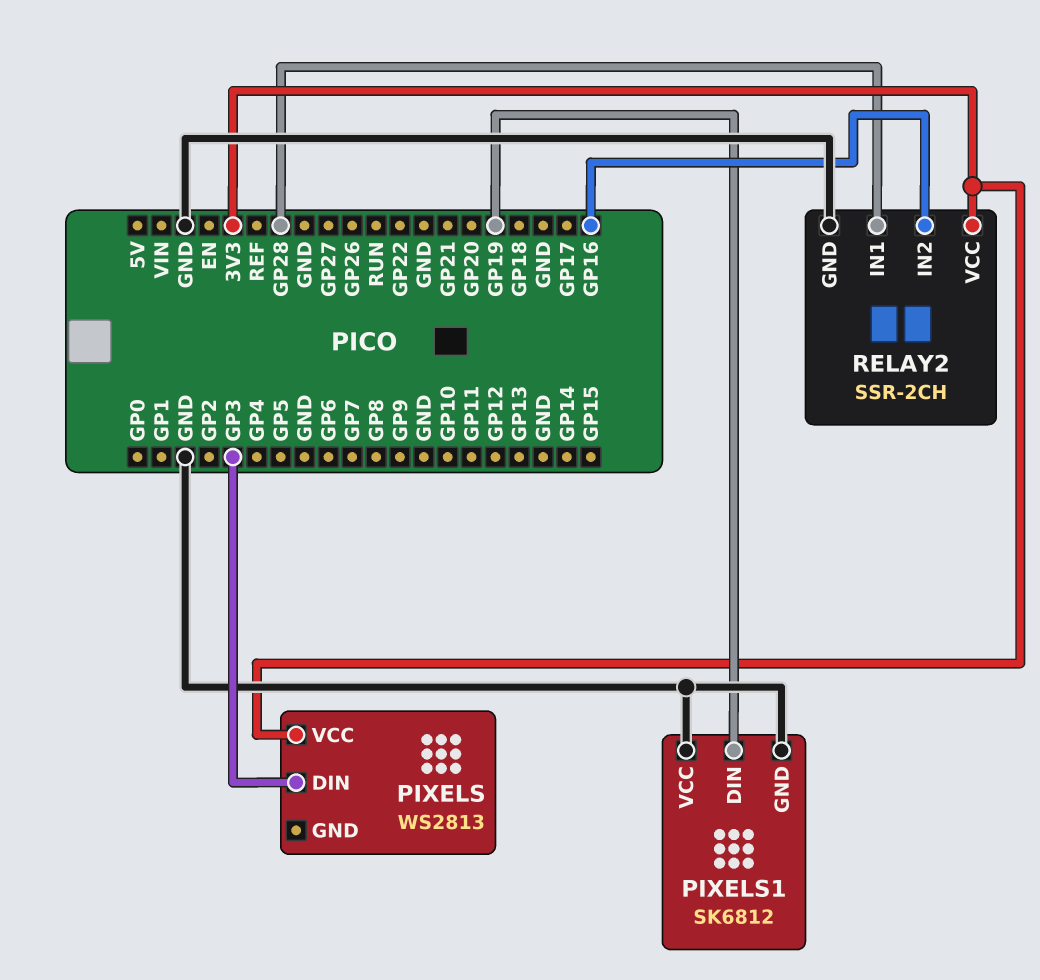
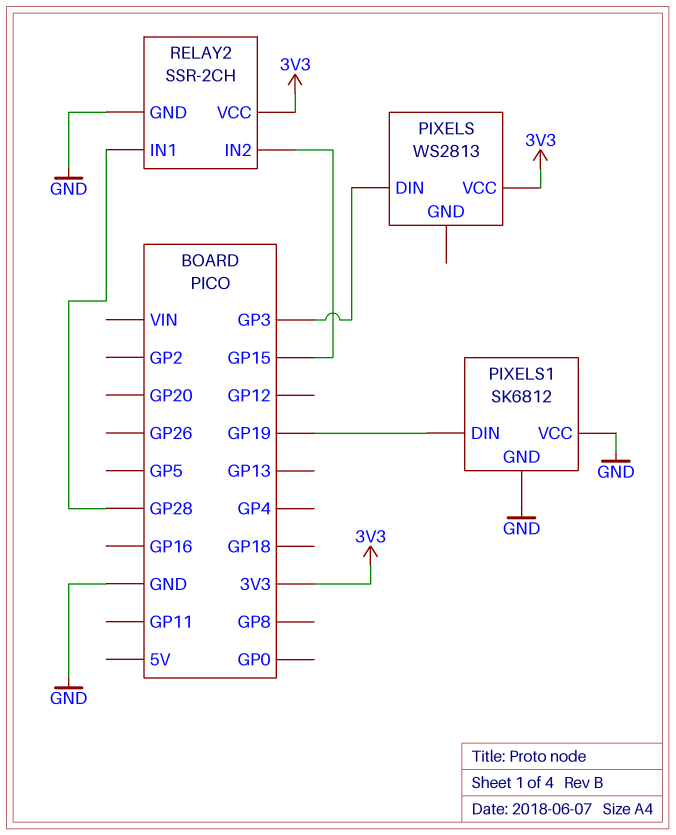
RELAY2 pin IN2: GP16 -> GP15

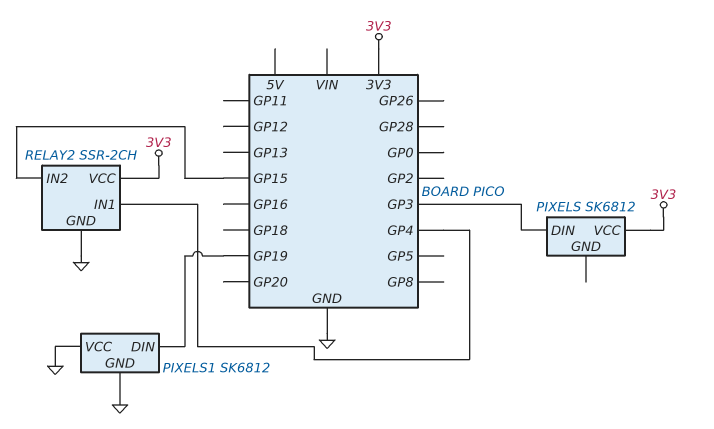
PIXELS: WS2813 -> SK6812
RELAY2 pin IN1: GP28 -> GP4

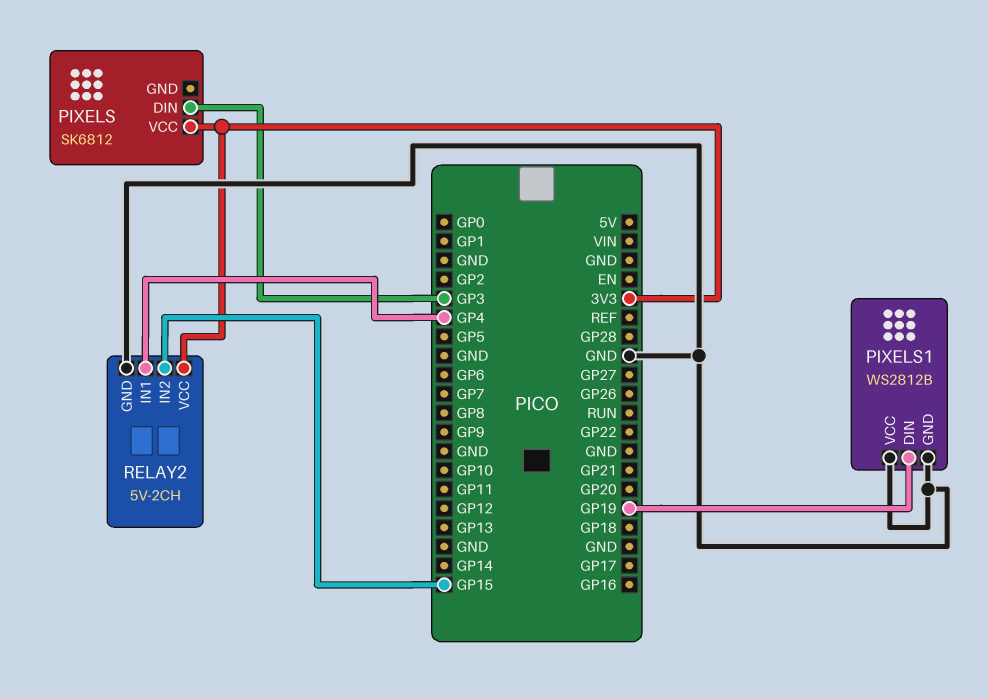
PIXELS1: SK6812 -> WS2812B
RELAY2: SSR-2CH -> 5V-2CH

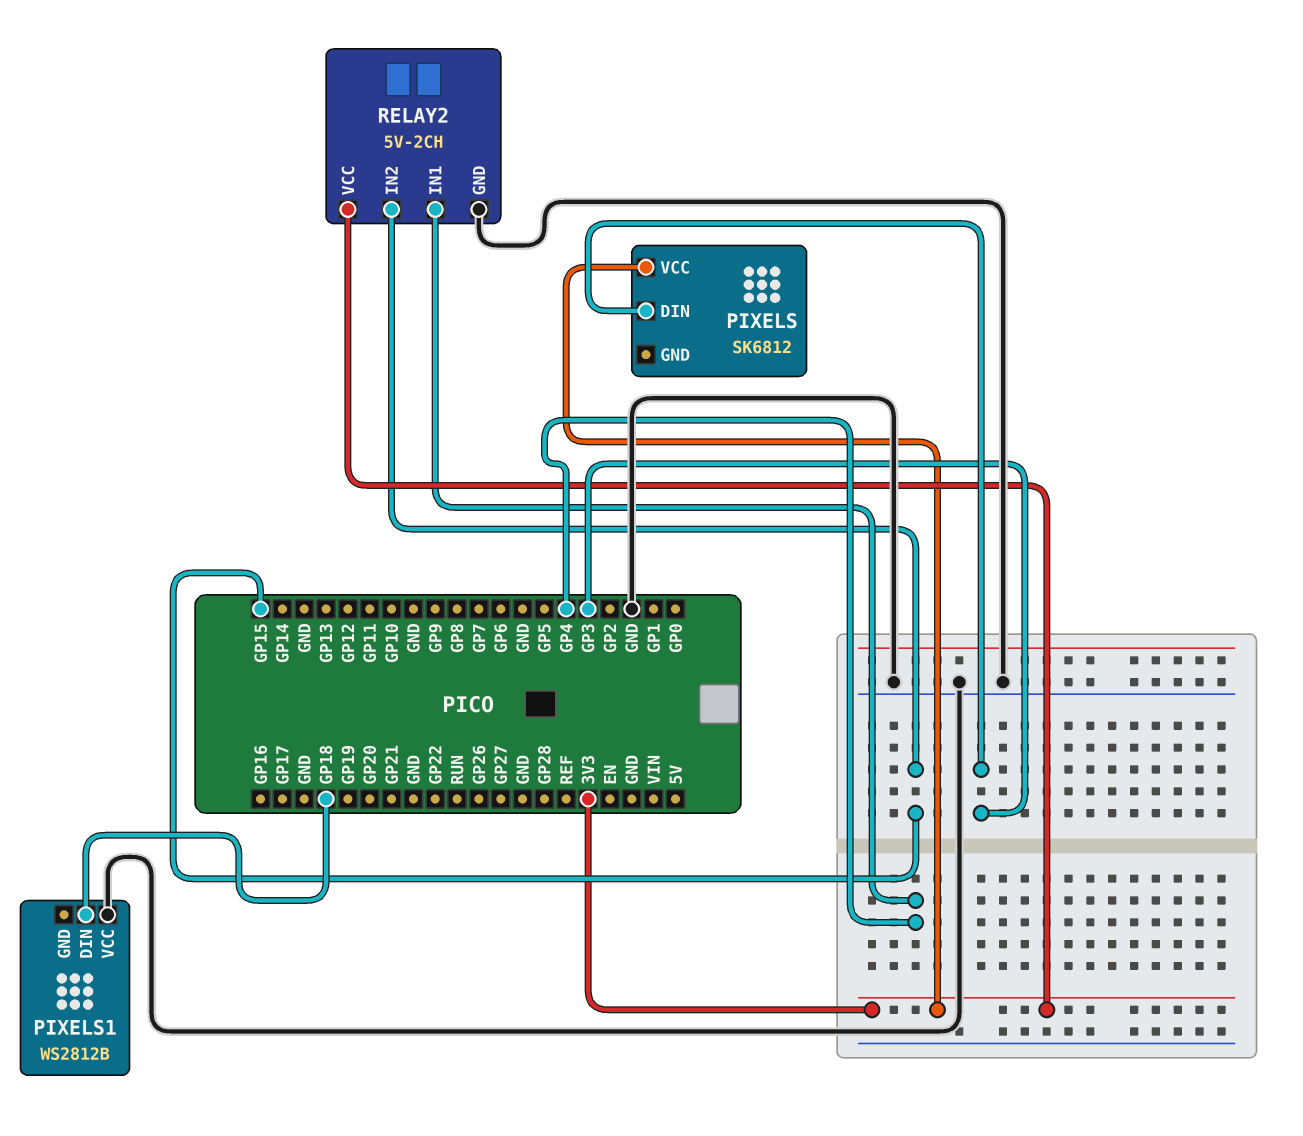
PIXELS1 pin DIN: GP19 -> GP18
PIXELS1 pin GND: GND -> none

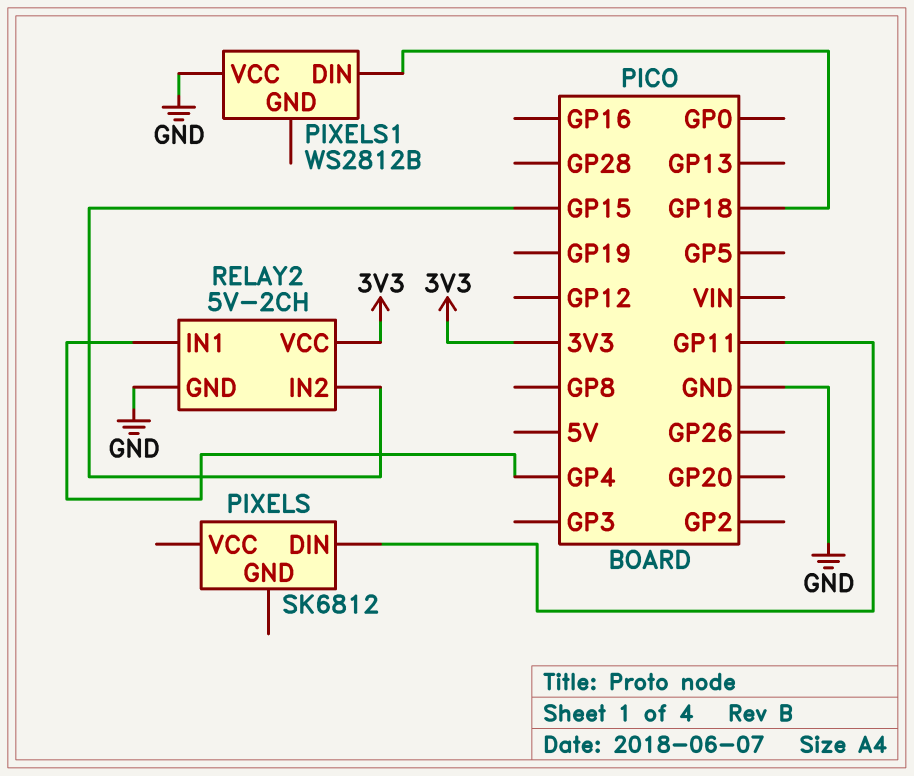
PIXELS pin DIN: GP3 -> GP11
PIXELS pin VCC: 3V3 -> none

